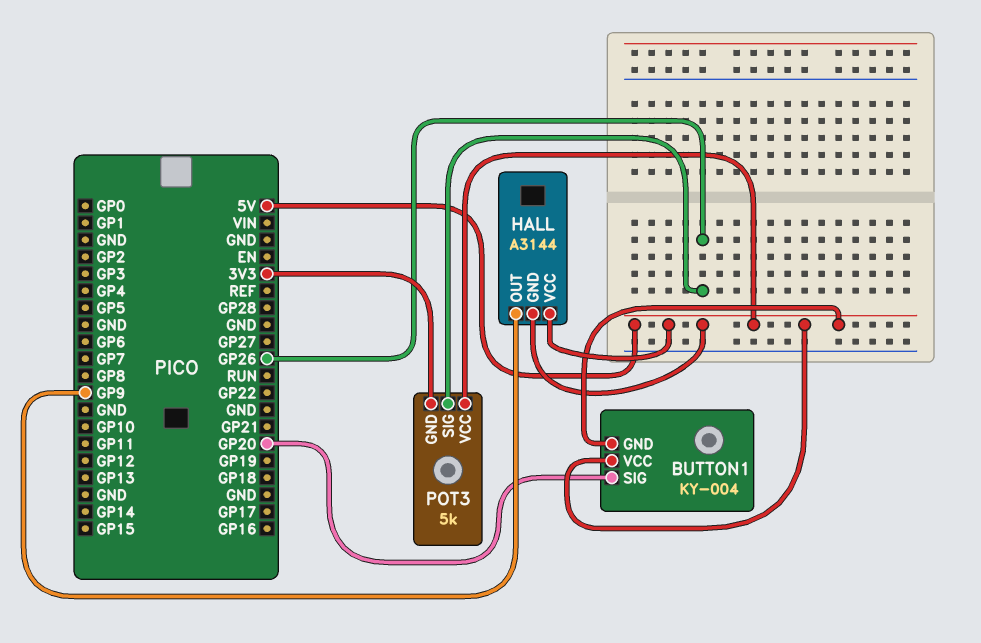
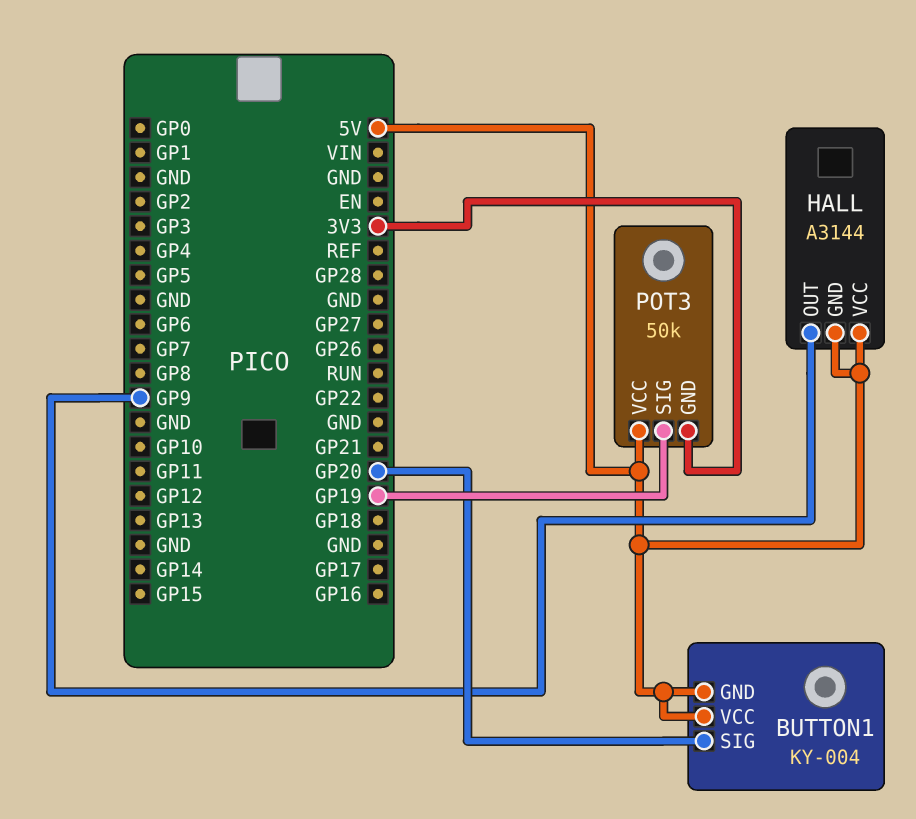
POT3: 5k -> 50k
POT3 pin SIG: GP26 -> GP19

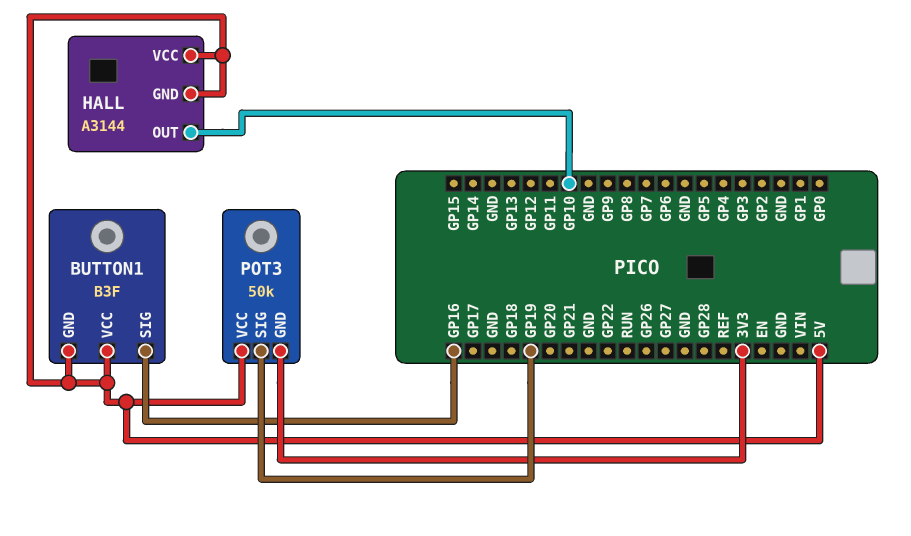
BUTTON1: KY-004 -> B3F
BUTTON1 pin SIG: GP20 -> GP16
HALL pin OUT: GP9 -> GP10

